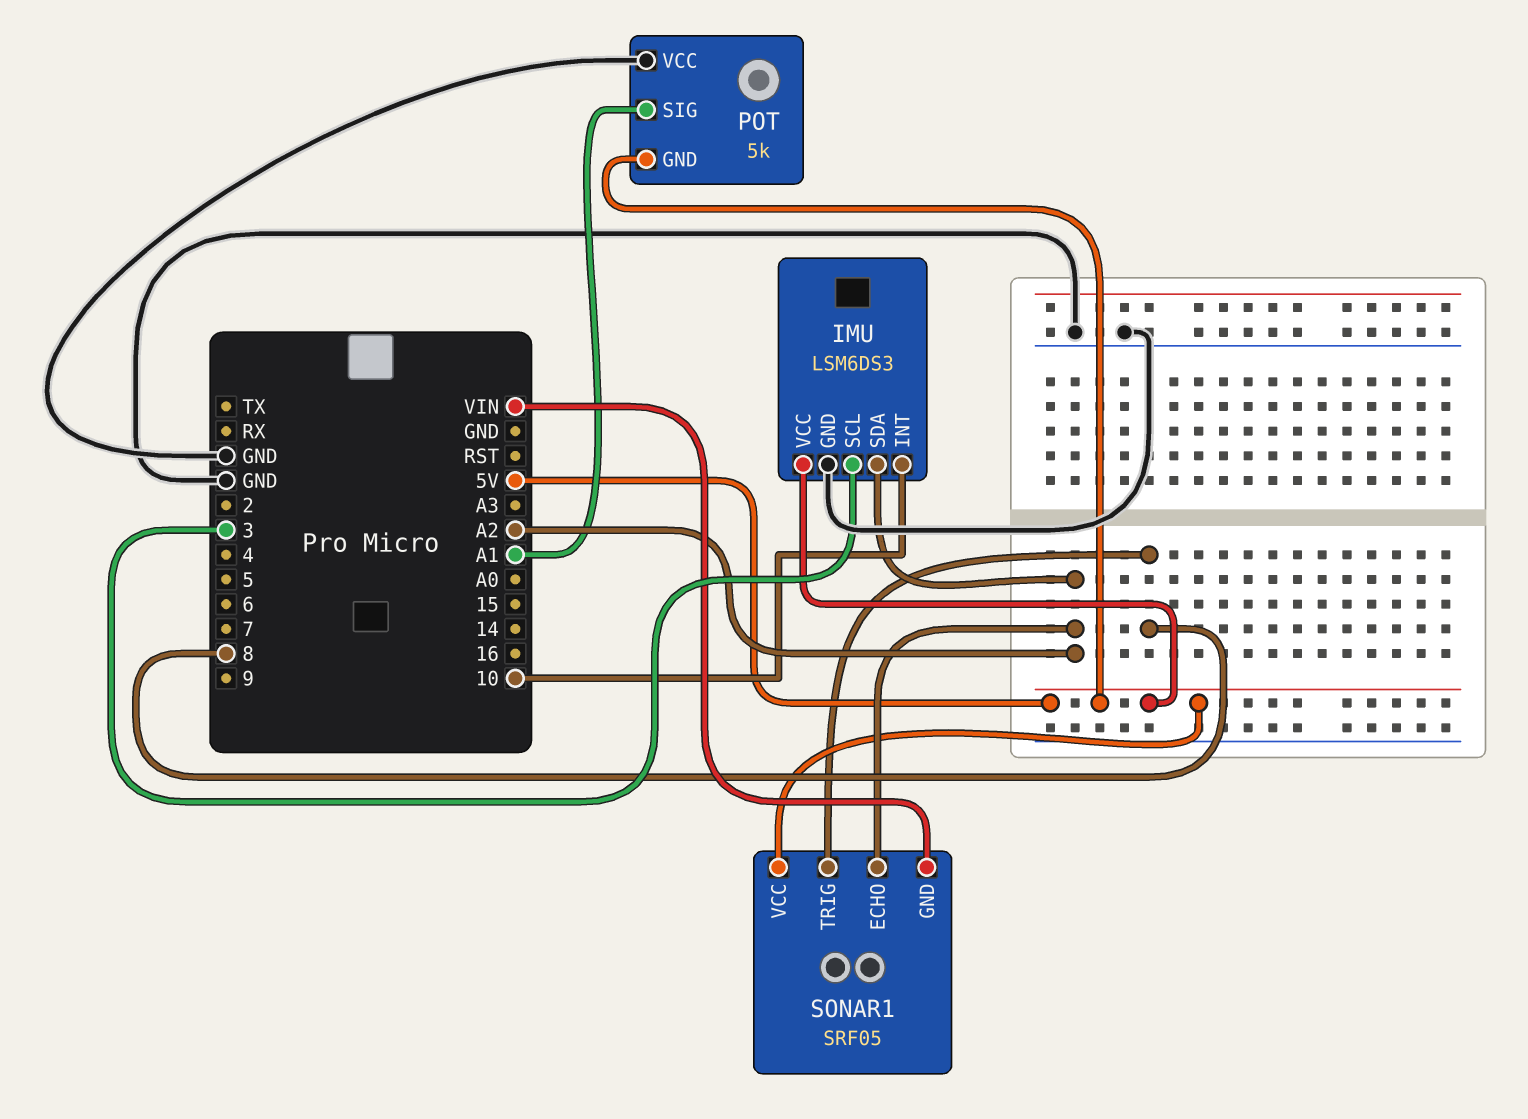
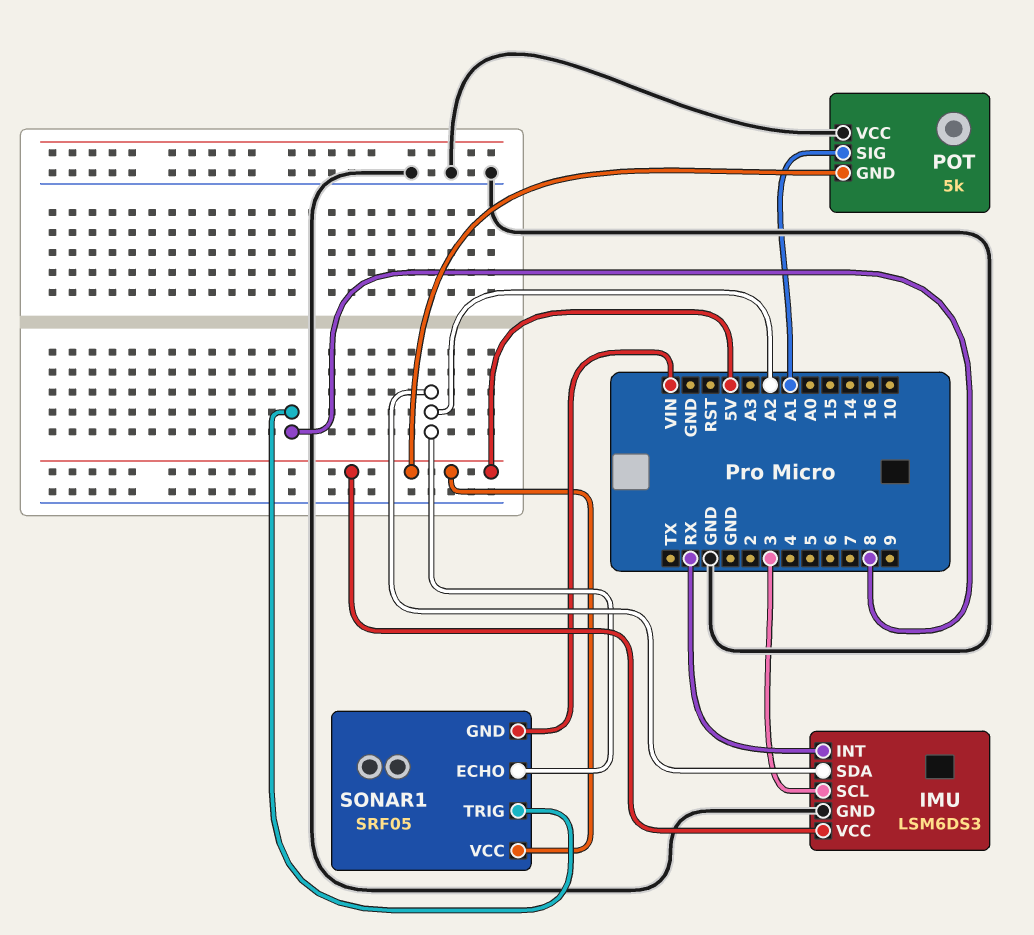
IMU pin INT: 10 -> RX

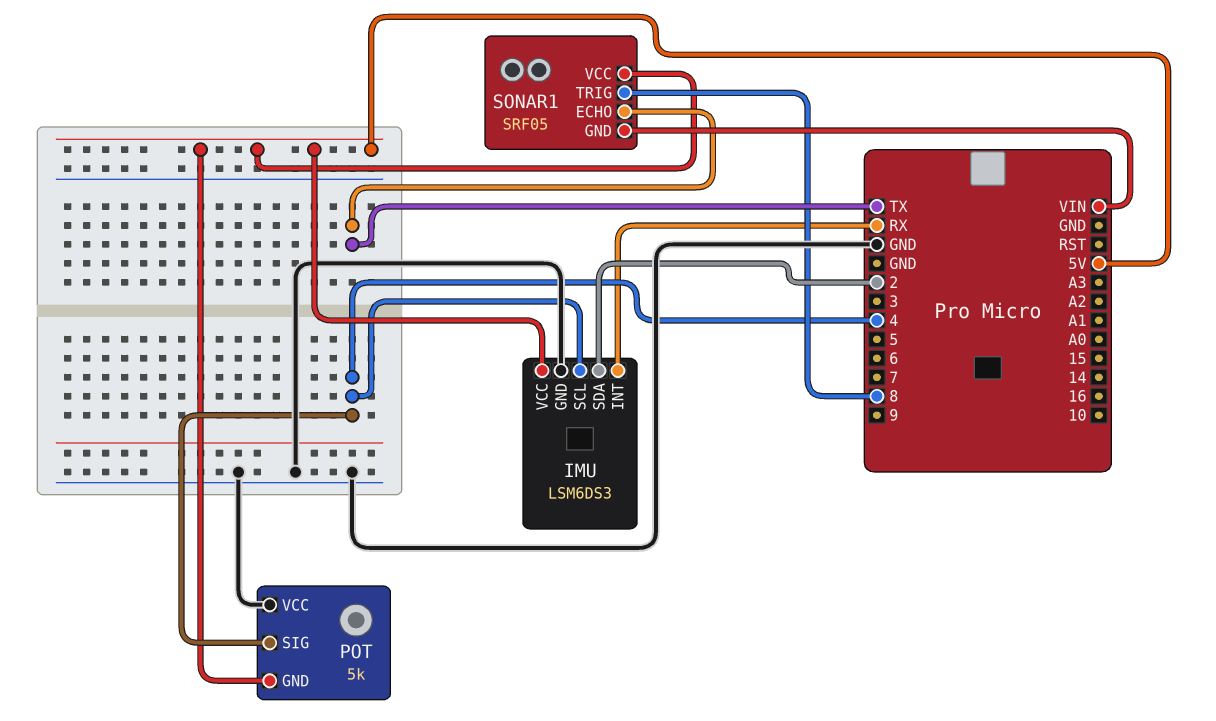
IMU pin SCL: 3 -> 4
IMU pin SDA: A2 -> 2
POT pin SIG: A1 -> 4
SONAR1 pin ECHO: A2 -> TX

